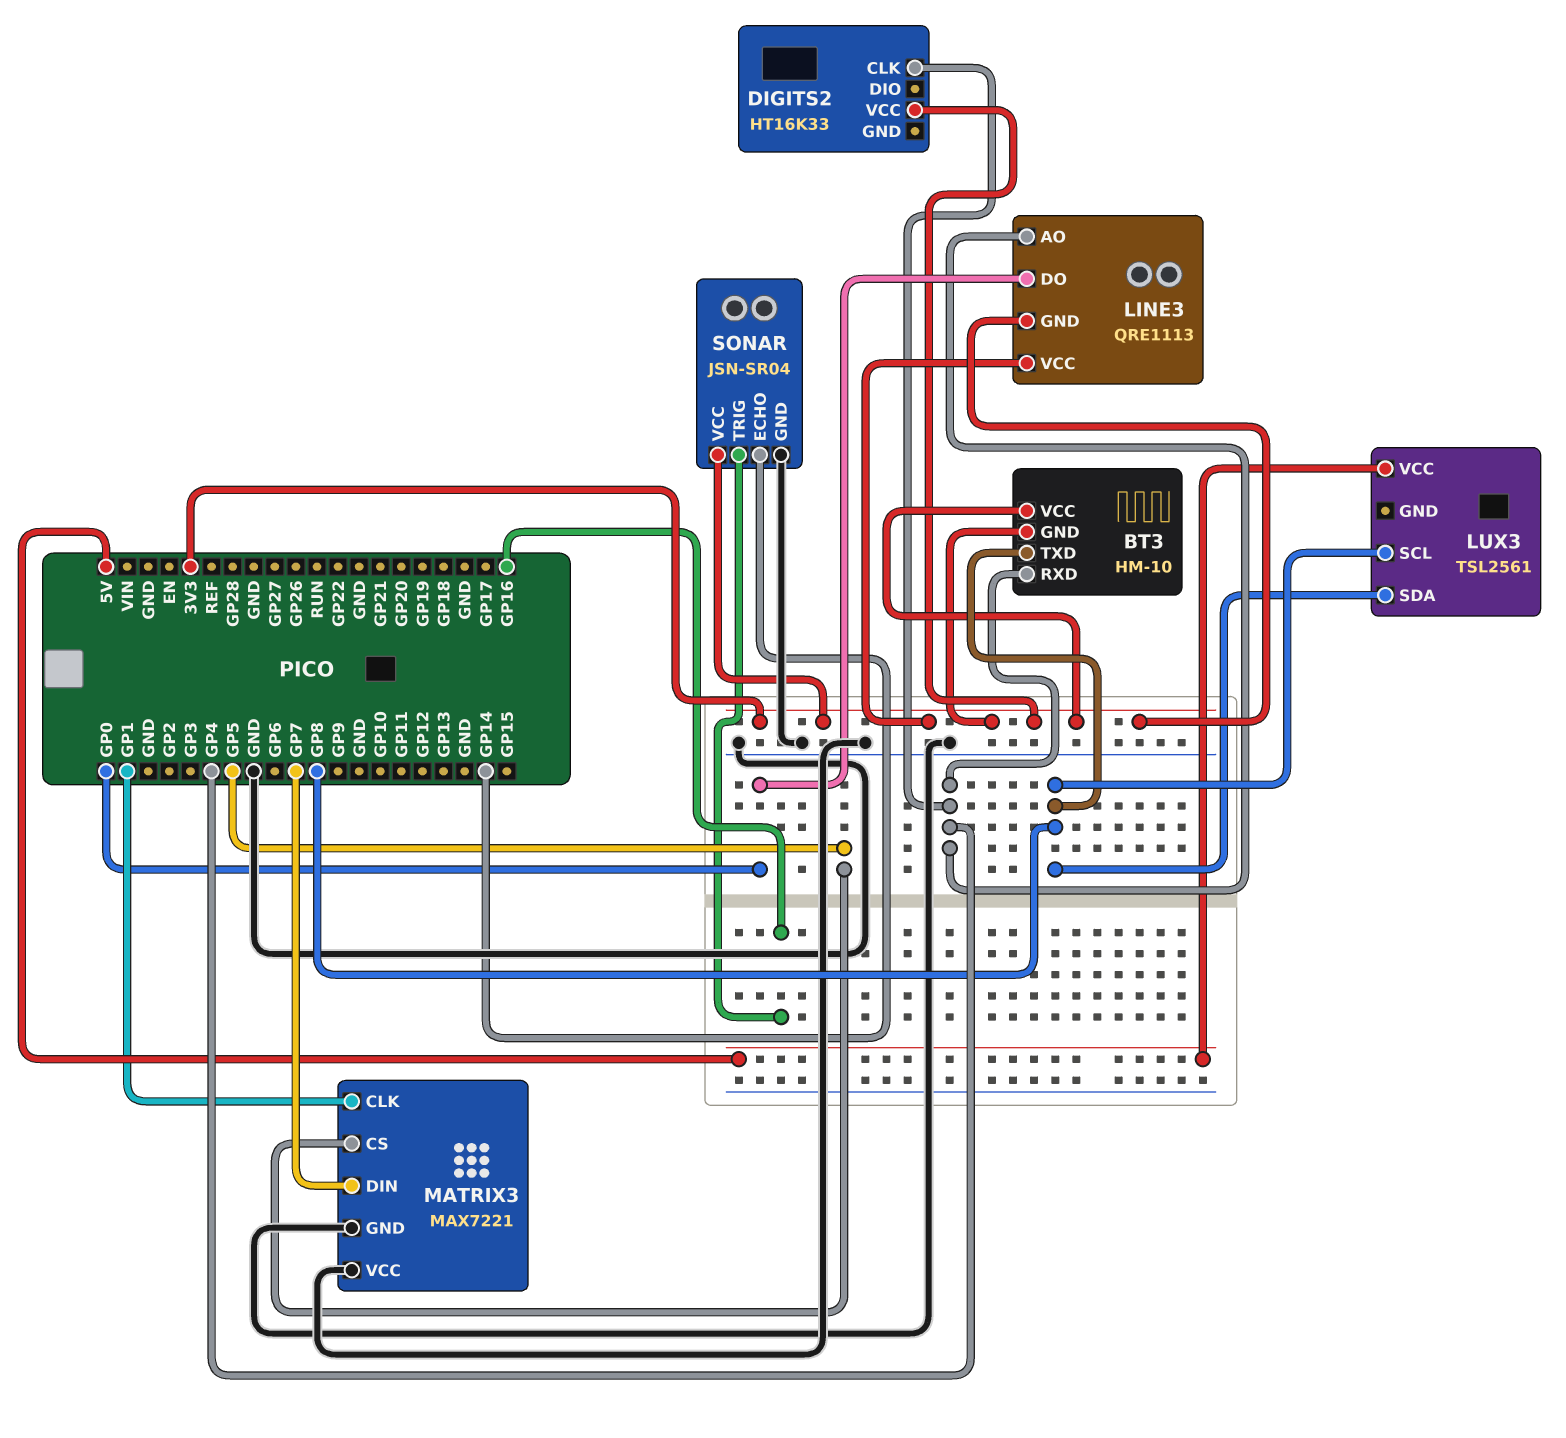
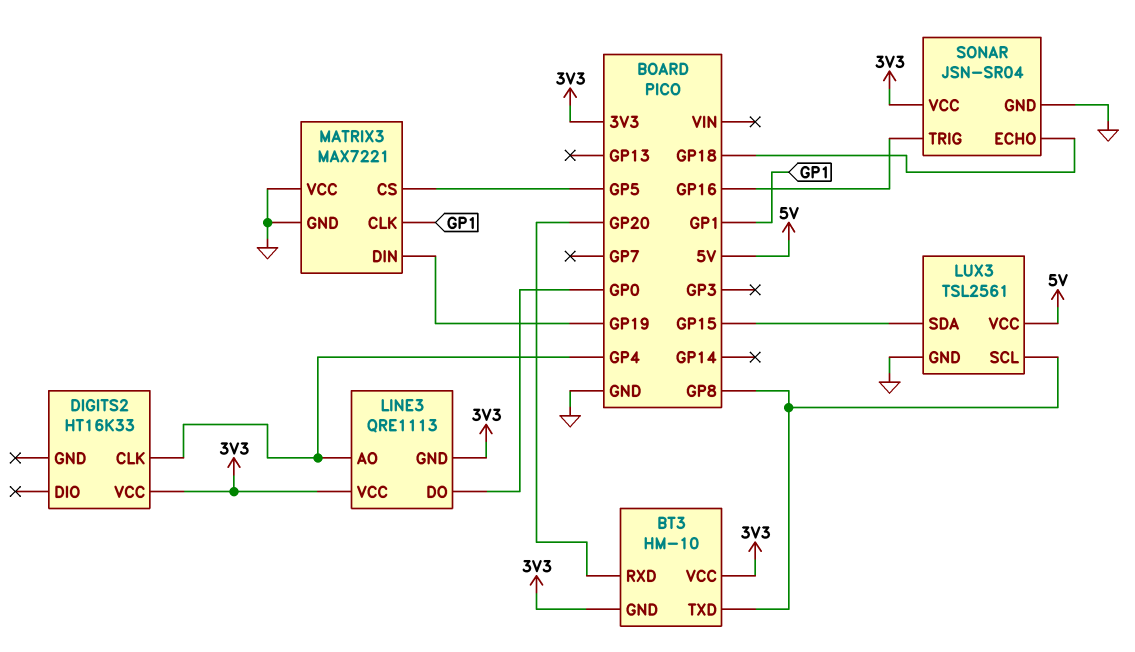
BT3 pin RXD: GP4 -> GP20
LUX3 pin GND: none -> GND
LUX3 pin SDA: GP8 -> GP15
MATRIX3 pin DIN: GP7 -> GP19
SONAR pin ECHO: GP14 -> GP18

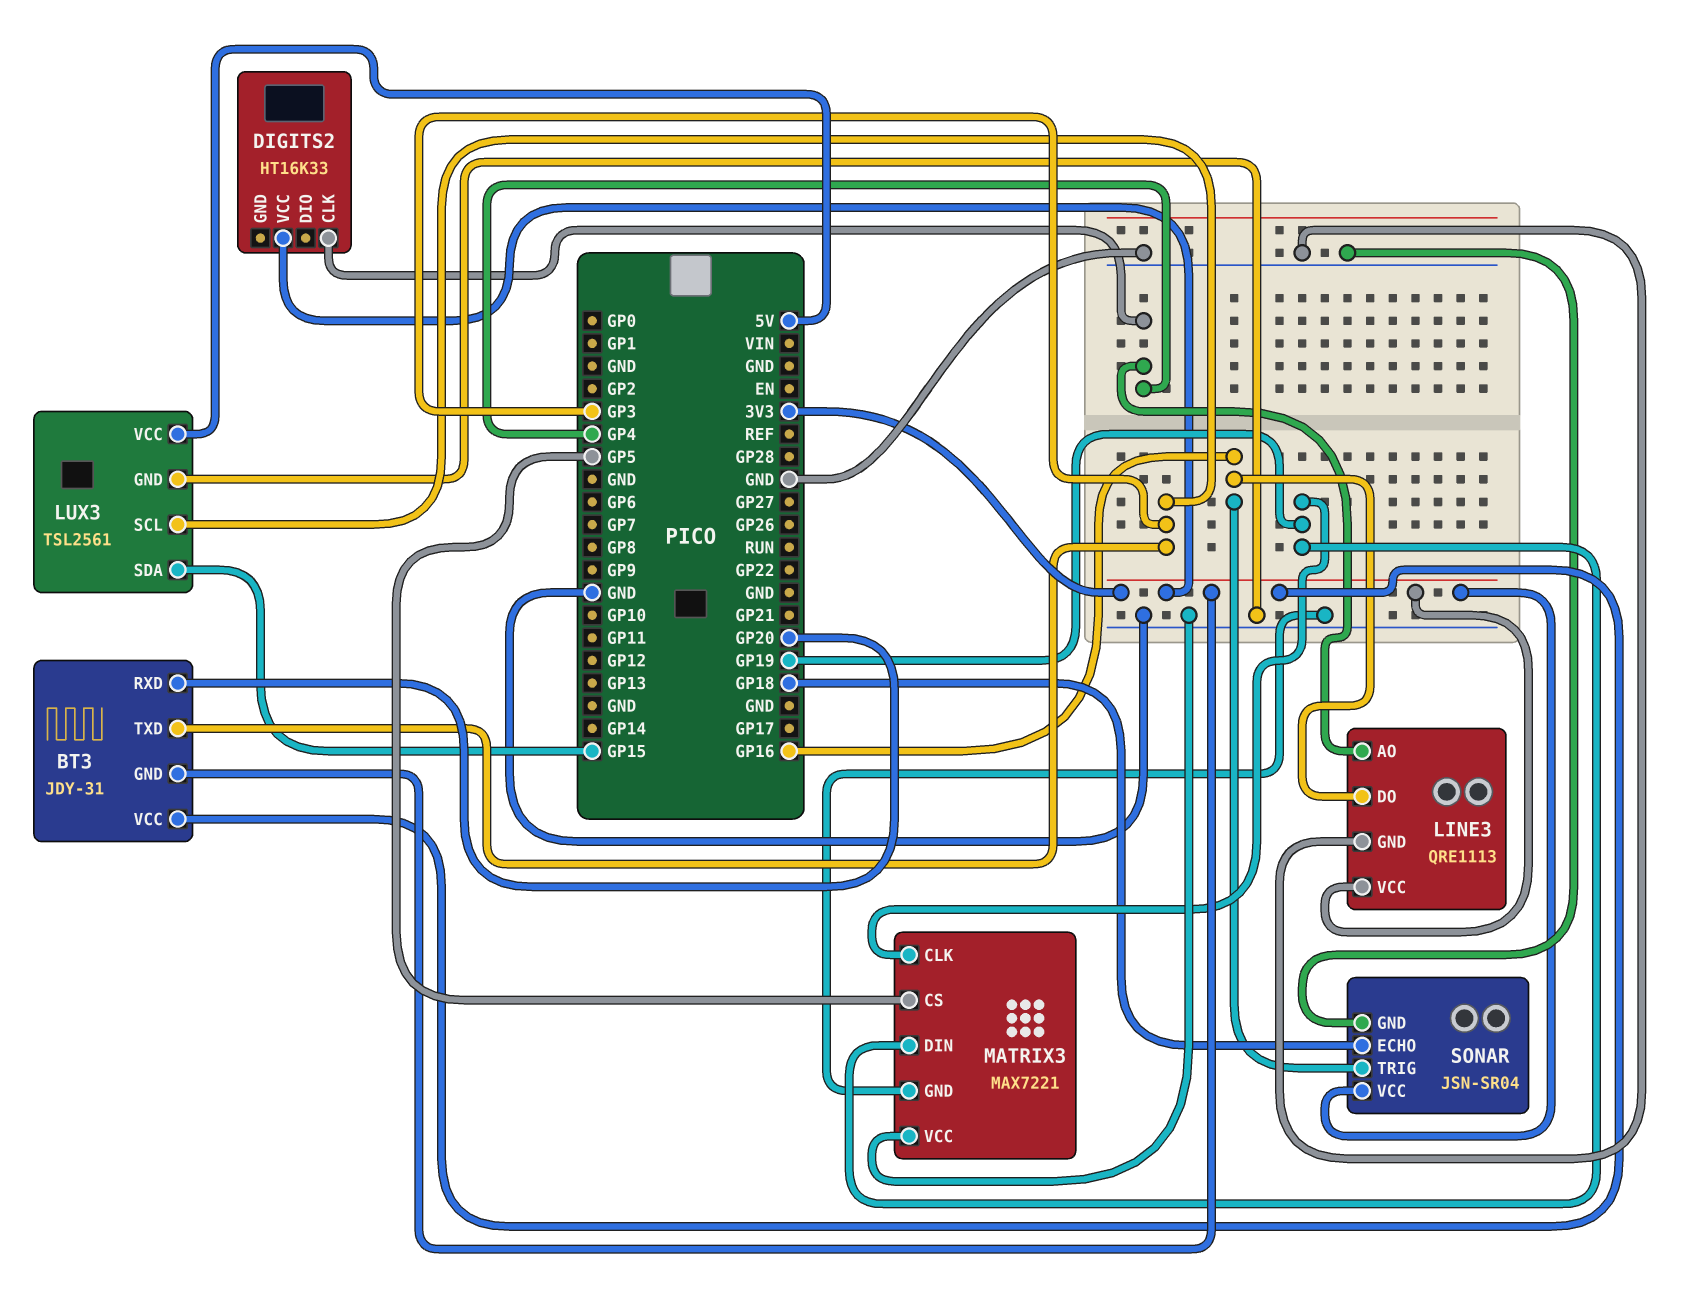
BT3: HM-10 -> JDY-31
BT3 pin TXD: GP8 -> GP3
LINE3 pin DO: GP0 -> GP16
LINE3 pin GND: 3V3 -> GND
LUX3 pin SCL: GP8 -> GP3
MATRIX3 pin CLK: GP1 -> GP19

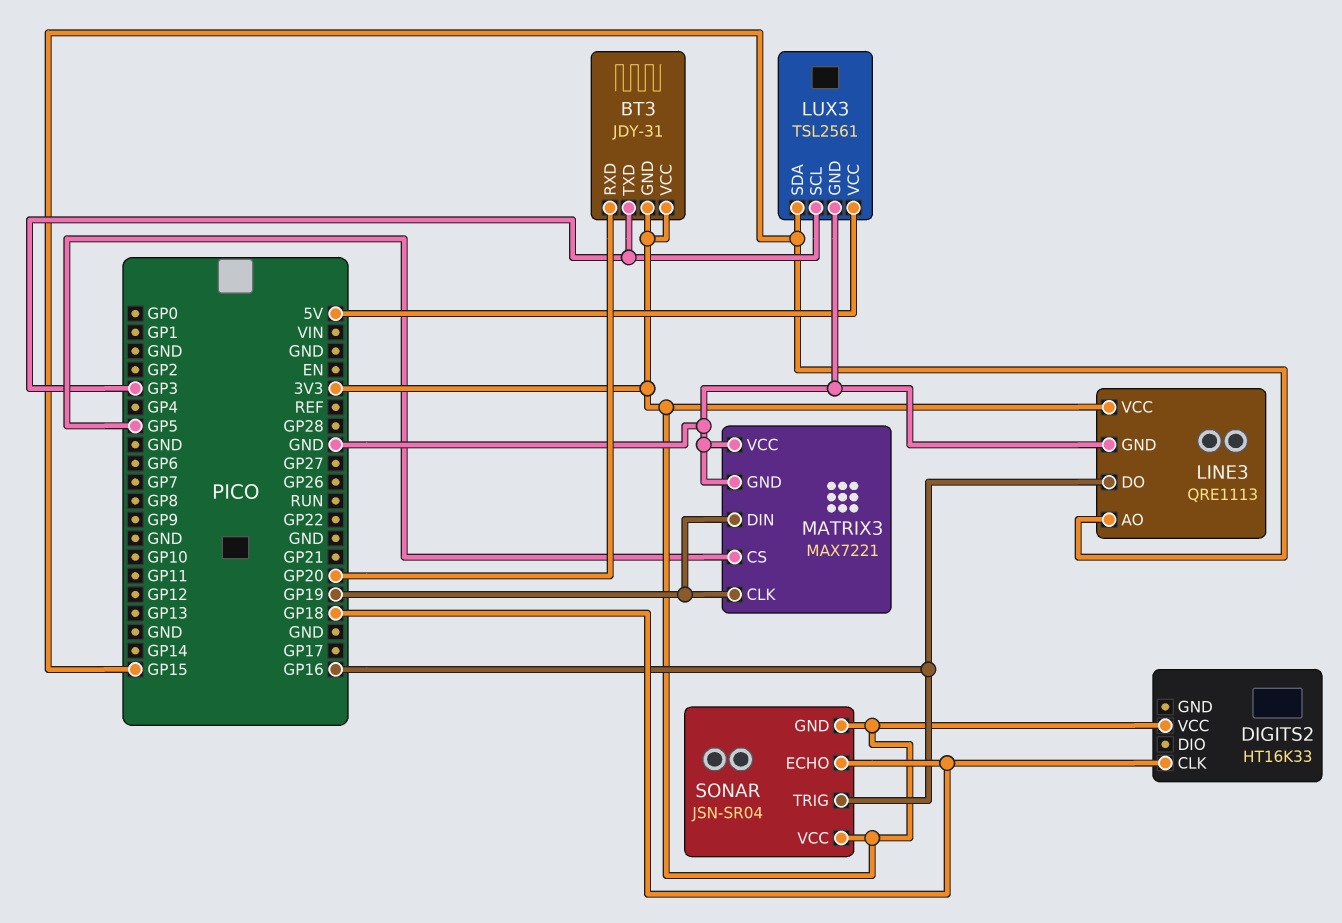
DIGITS2 pin CLK: GP4 -> GP18
LINE3 pin AO: GP4 -> GP15
SONAR pin GND: GND -> 3V3

